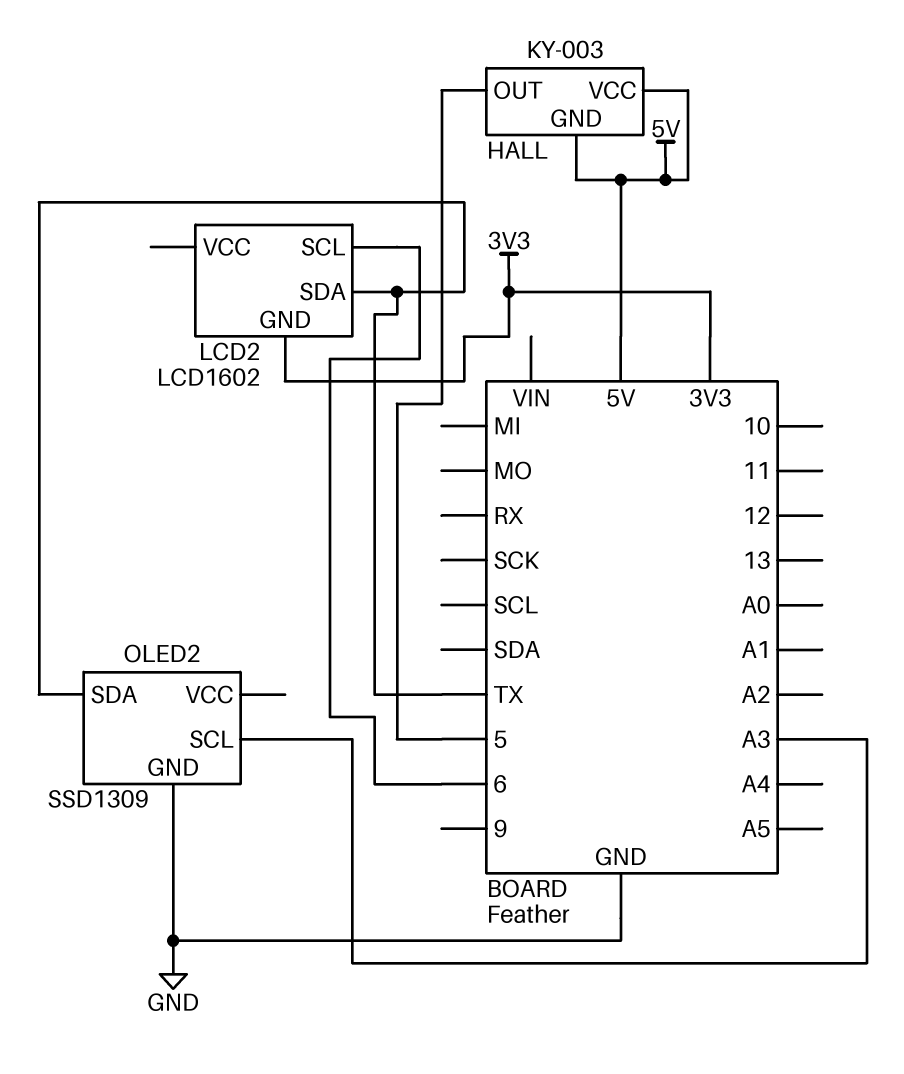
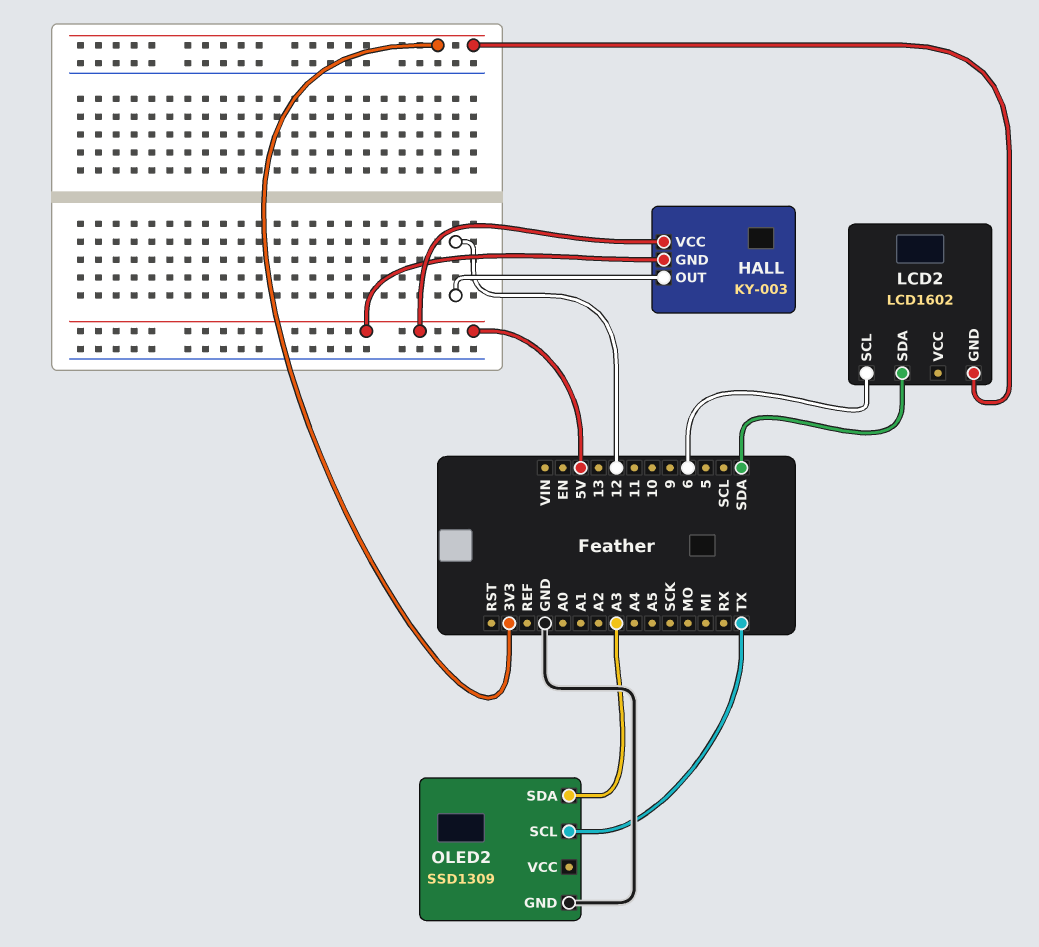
HALL pin OUT: 5 -> 12
LCD2 pin SDA: TX -> SDA
OLED2 pin SCL: A3 -> TX
OLED2 pin SDA: TX -> A3

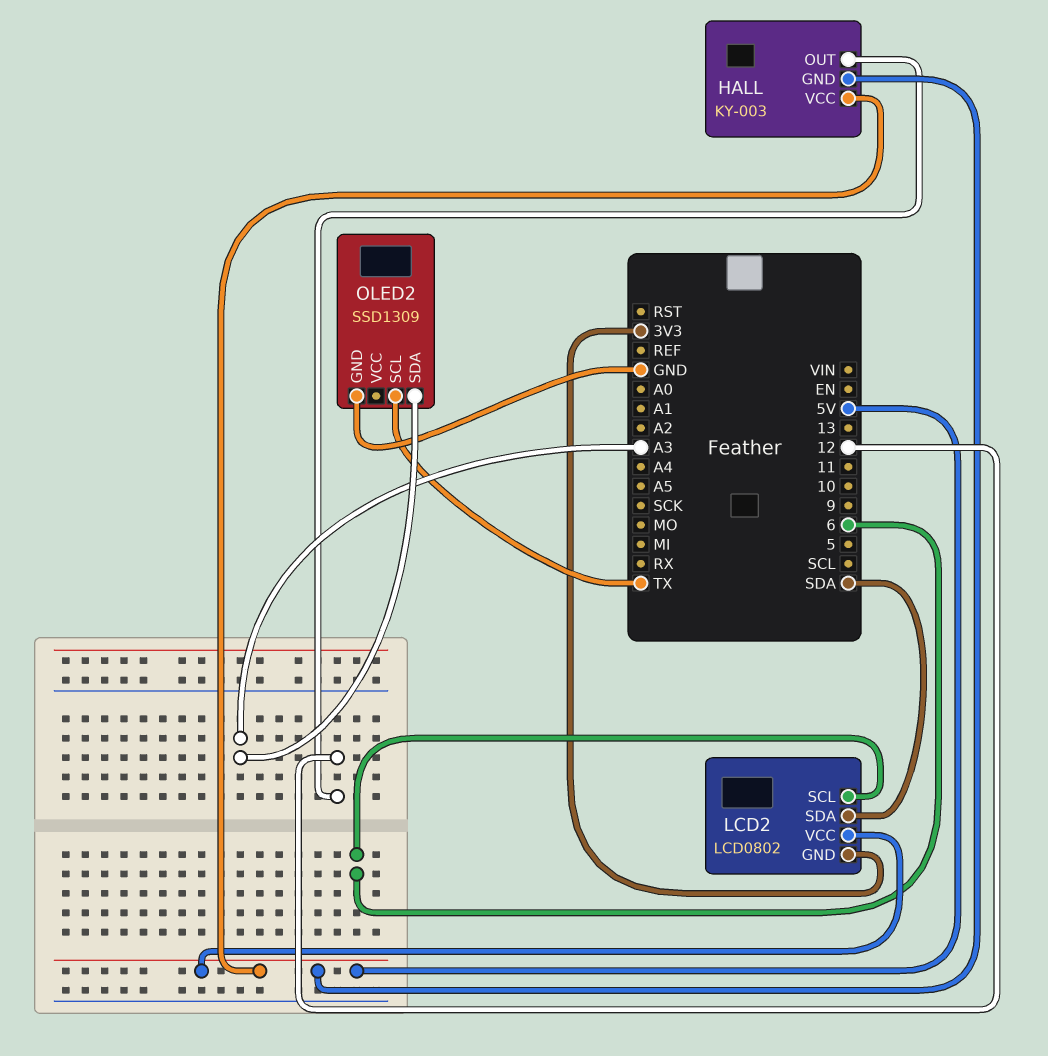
LCD2: LCD1602 -> LCD0802
LCD2 pin VCC: none -> 5V

